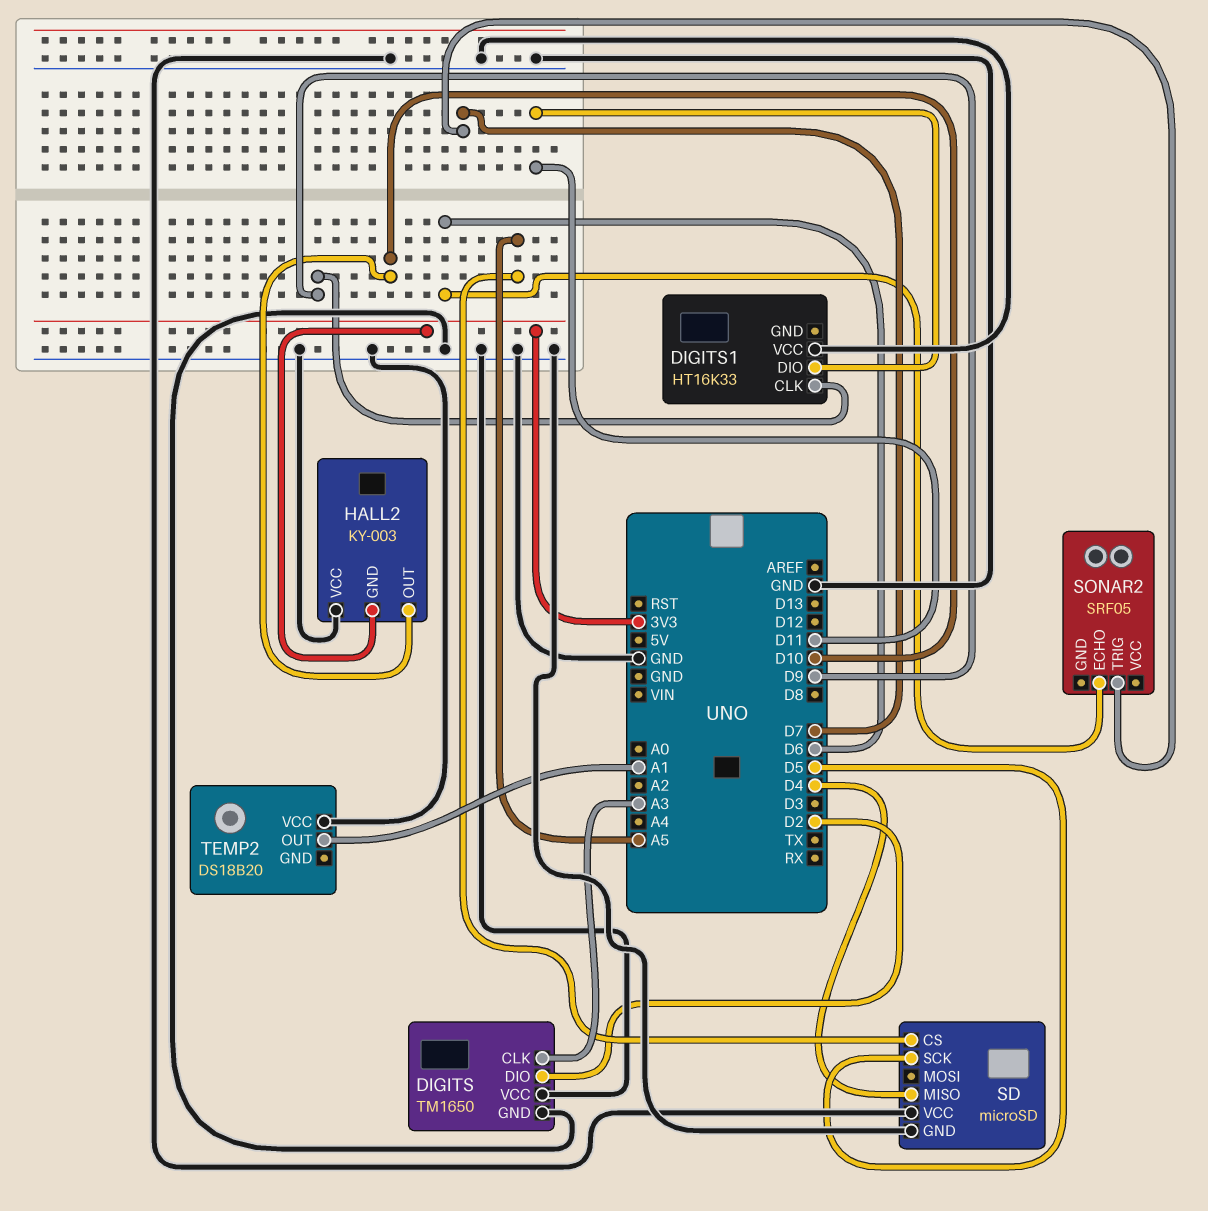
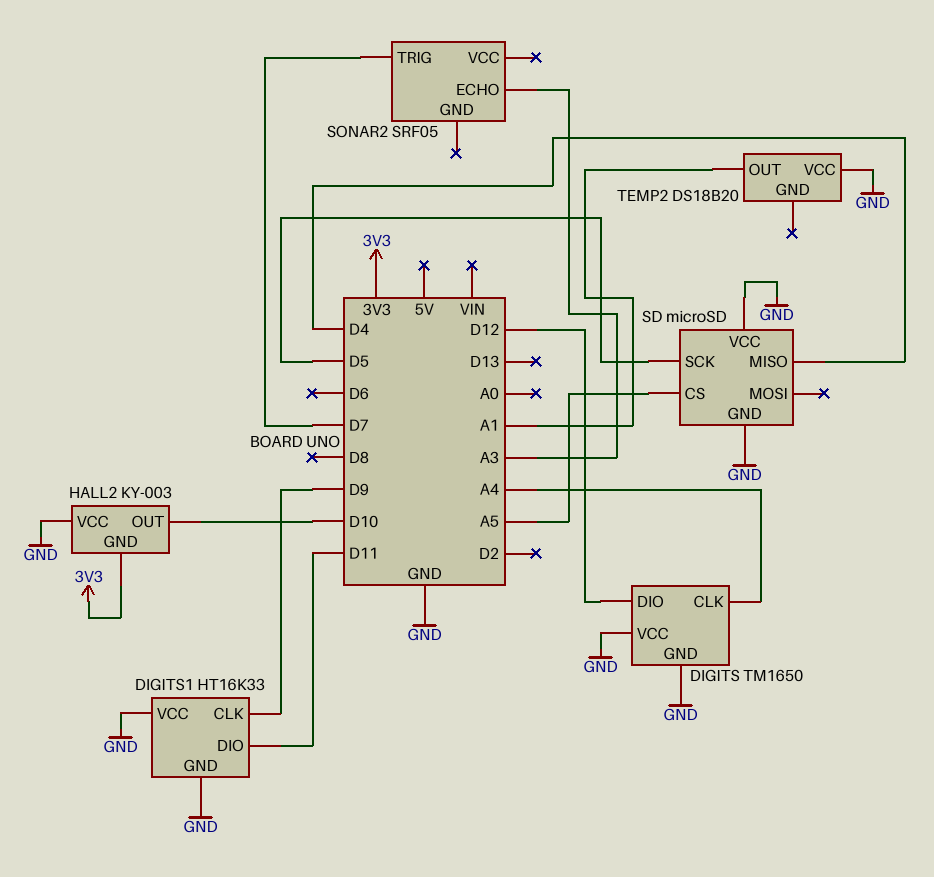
DIGITS pin CLK: A3 -> A4
DIGITS pin DIO: D2 -> D12
DIGITS1 pin GND: none -> GND
SONAR2 pin ECHO: D6 -> A3

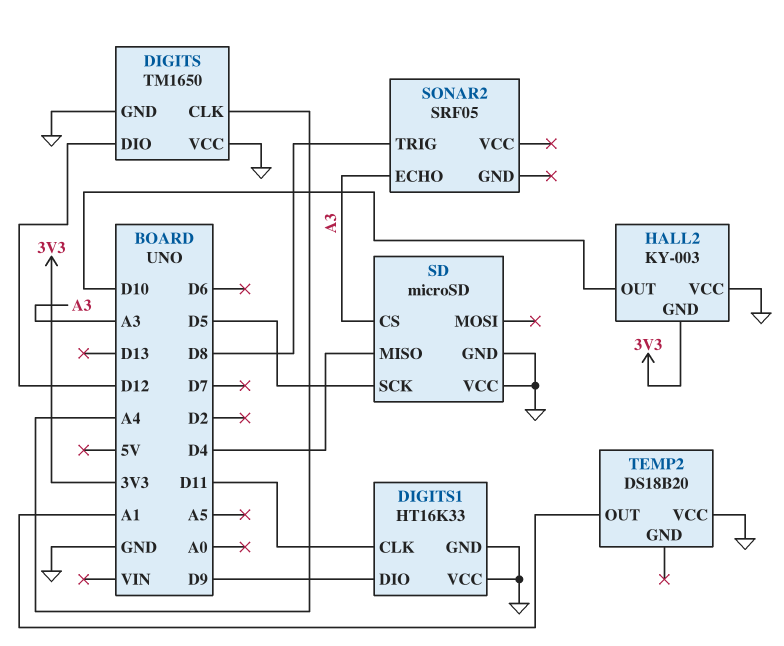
DIGITS1 pin CLK: D9 -> D11
DIGITS1 pin DIO: D11 -> D9
SD pin CS: A5 -> A3
SONAR2 pin TRIG: D7 -> D8

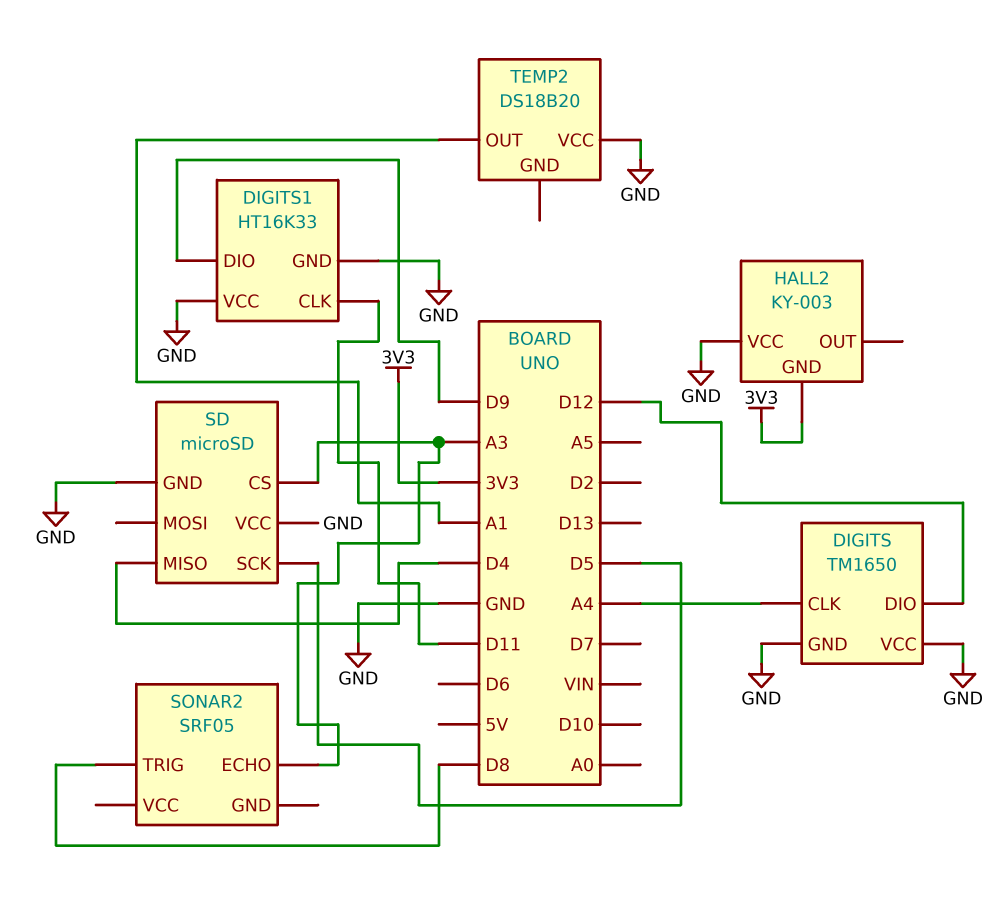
HALL2 pin OUT: D10 -> none

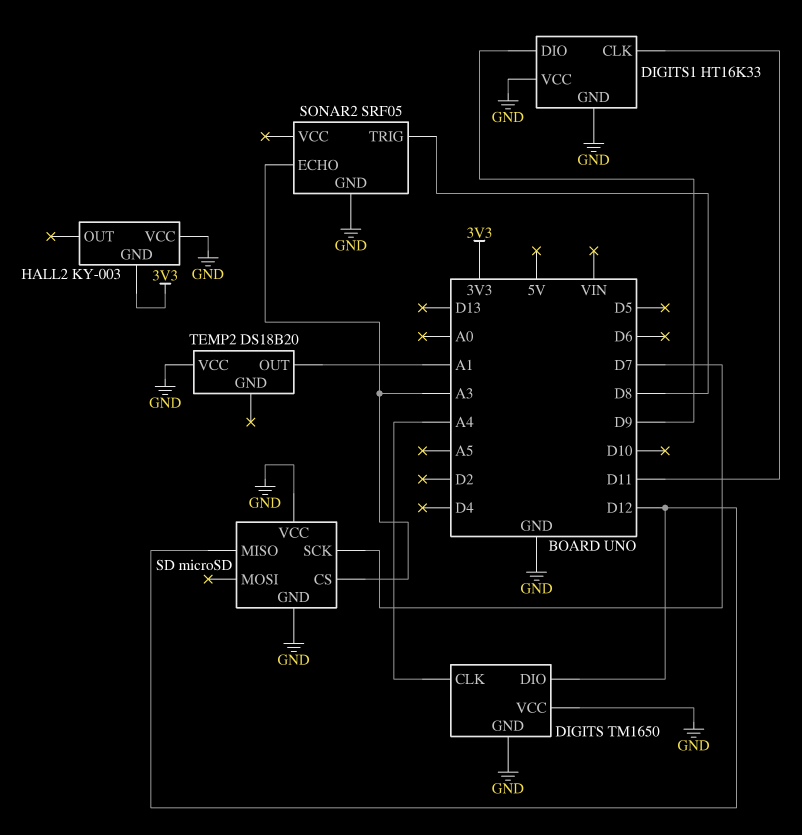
SD pin MISO: D4 -> D12
SD pin SCK: D5 -> D7
SONAR2 pin GND: none -> GND

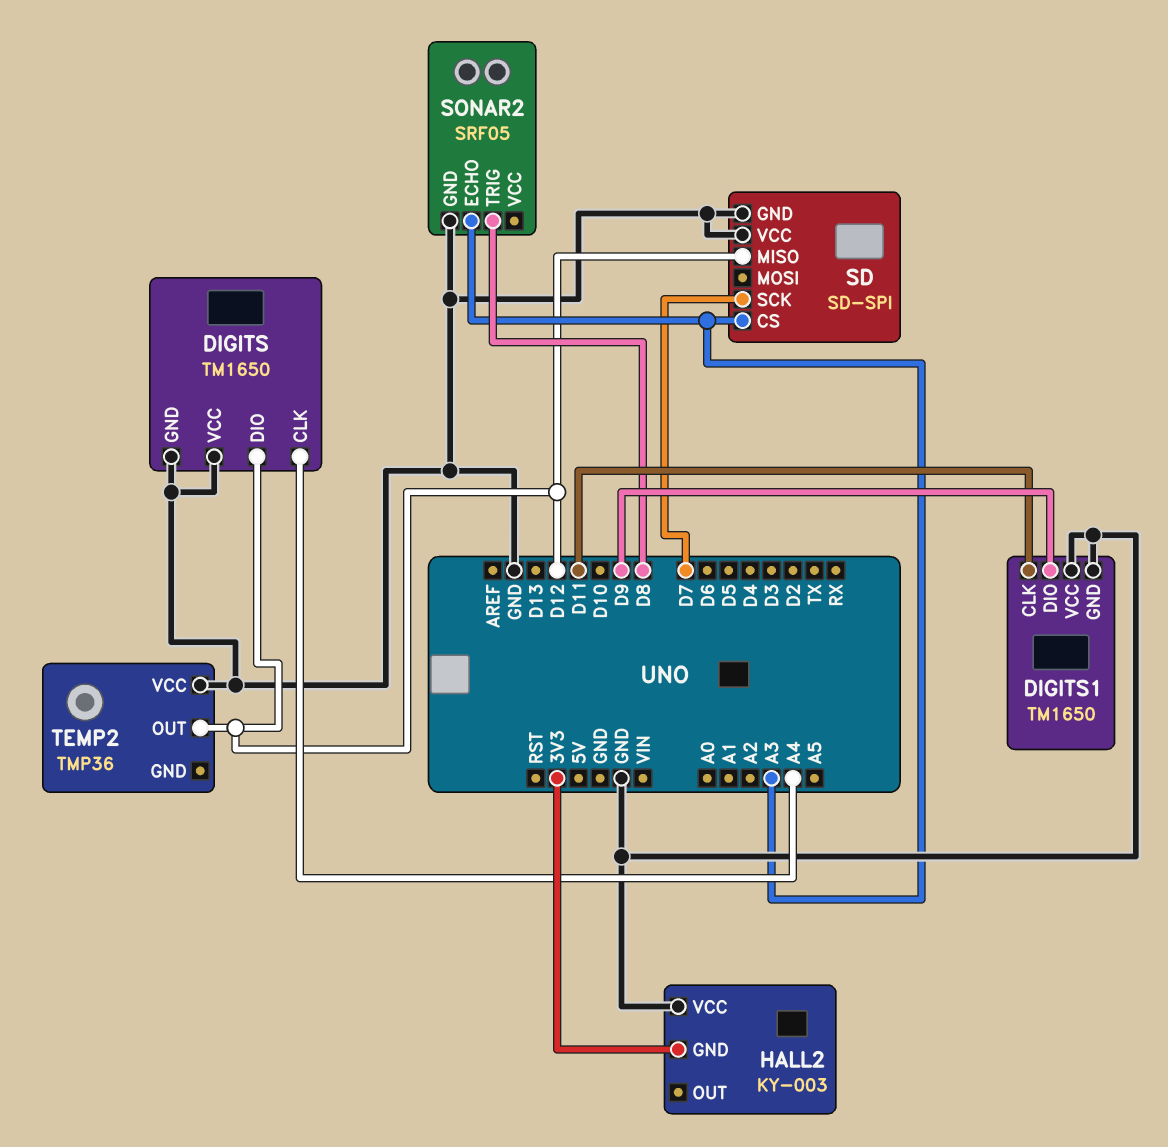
DIGITS1: HT16K33 -> TM1650
SD: microSD -> SD-SPI
TEMP2: DS18B20 -> TMP36
TEMP2 pin OUT: A1 -> D12

